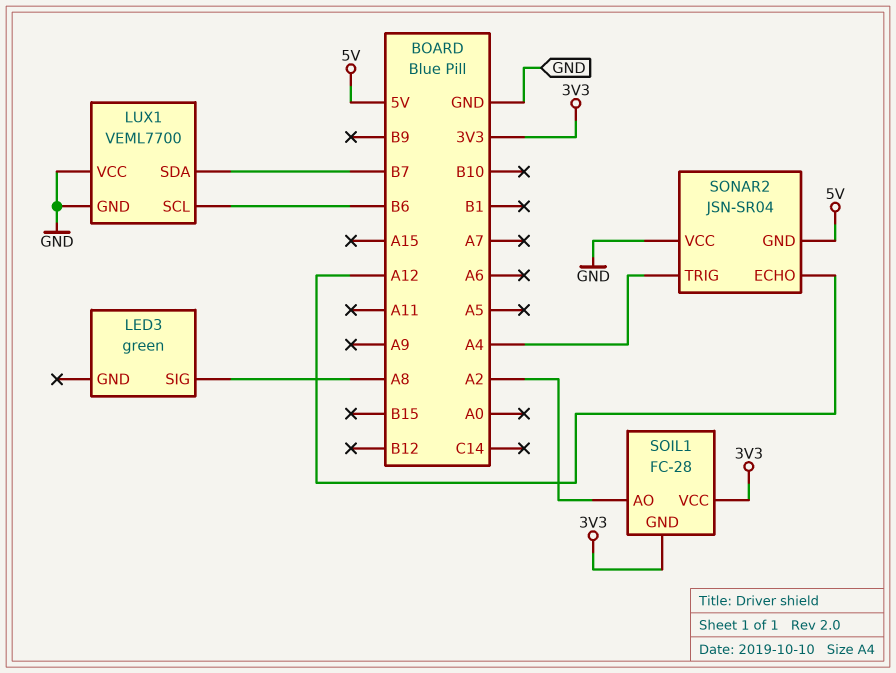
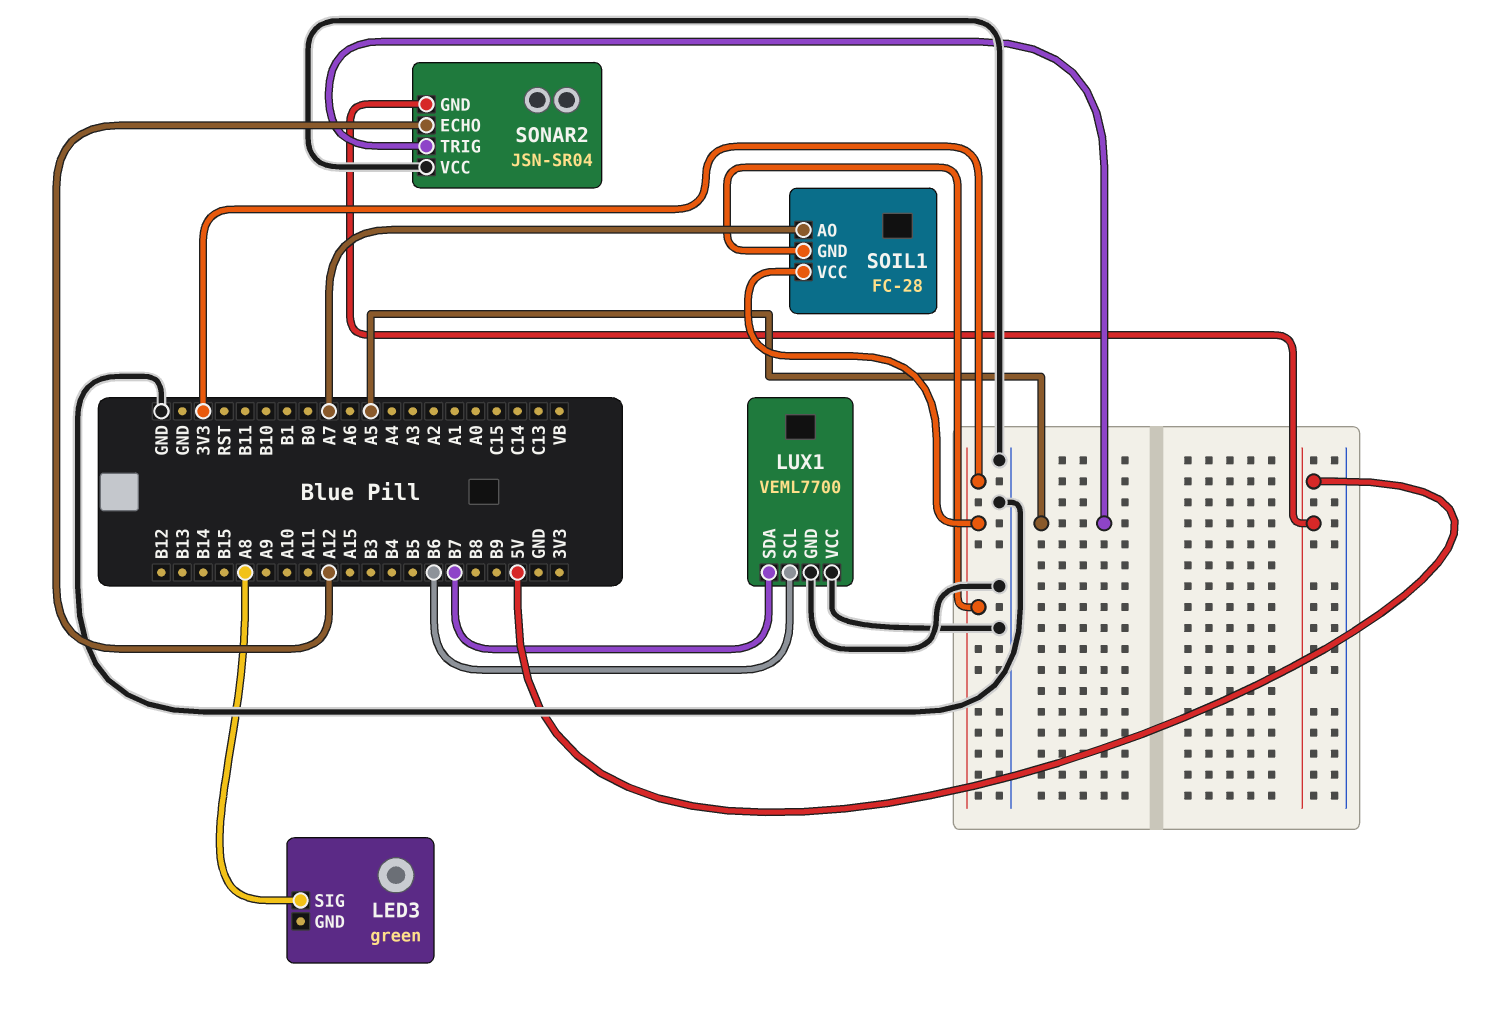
SOIL1 pin AO: A2 -> A7
SONAR2 pin TRIG: A4 -> A5

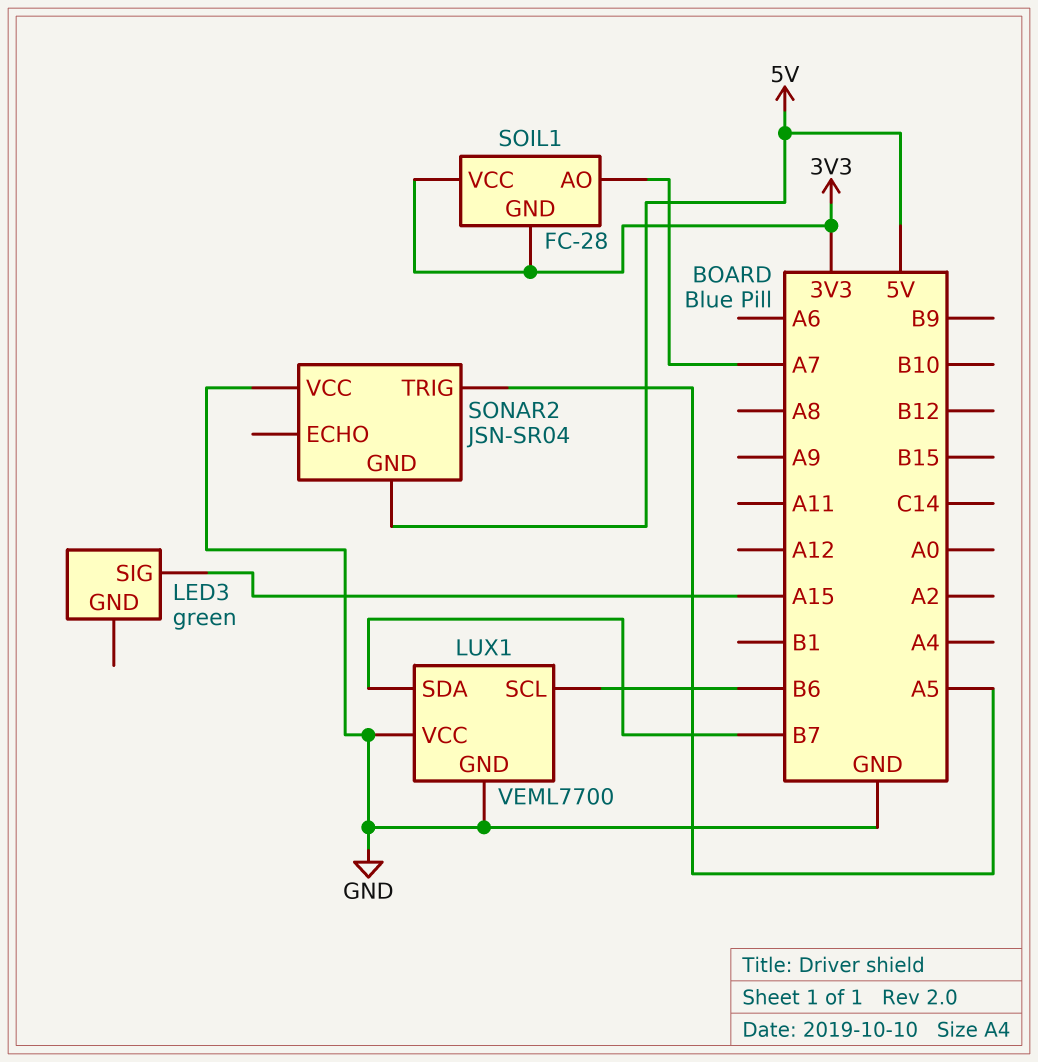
LED3 pin SIG: A8 -> A15
SONAR2 pin ECHO: A12 -> none

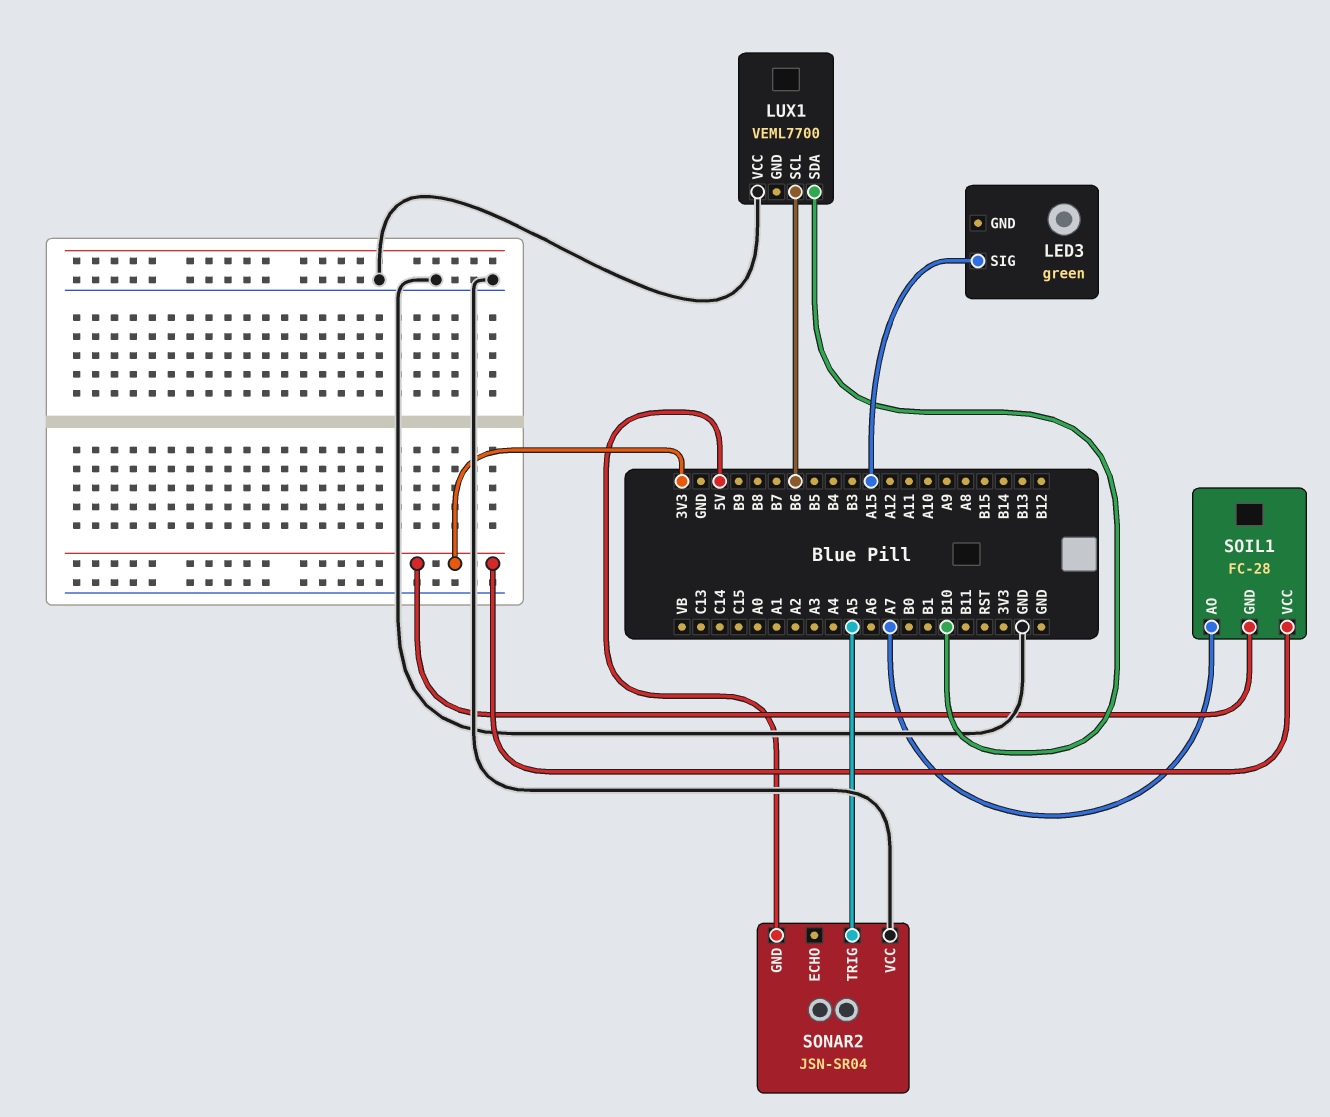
LUX1 pin GND: GND -> none
LUX1 pin SDA: B7 -> B10

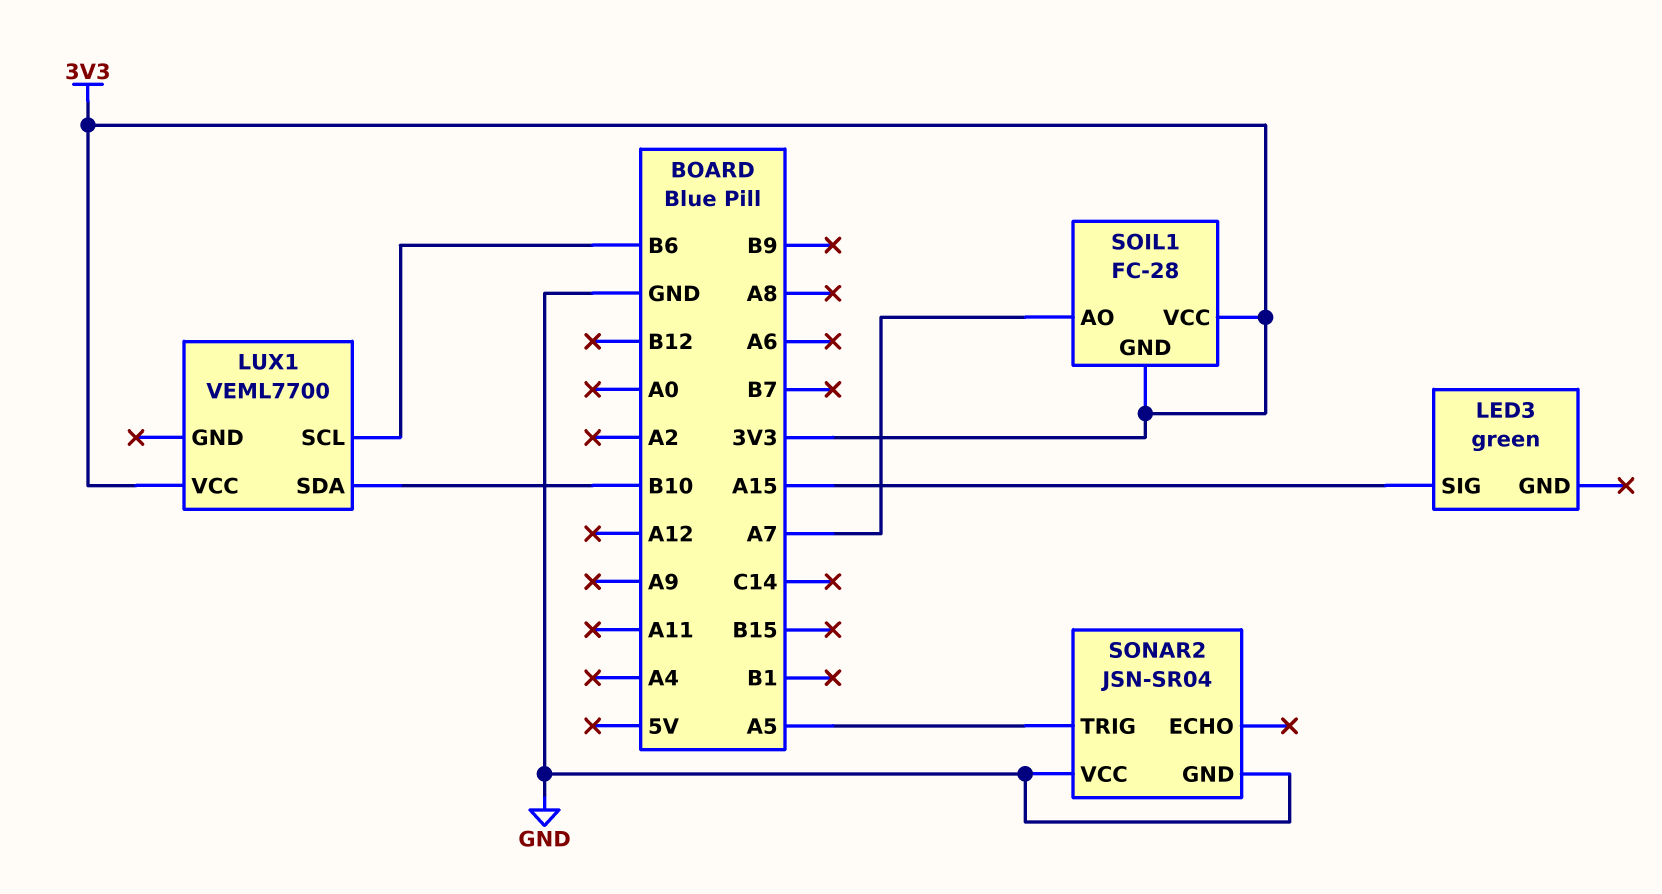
LUX1 pin VCC: GND -> 3V3
SONAR2 pin GND: 5V -> GND

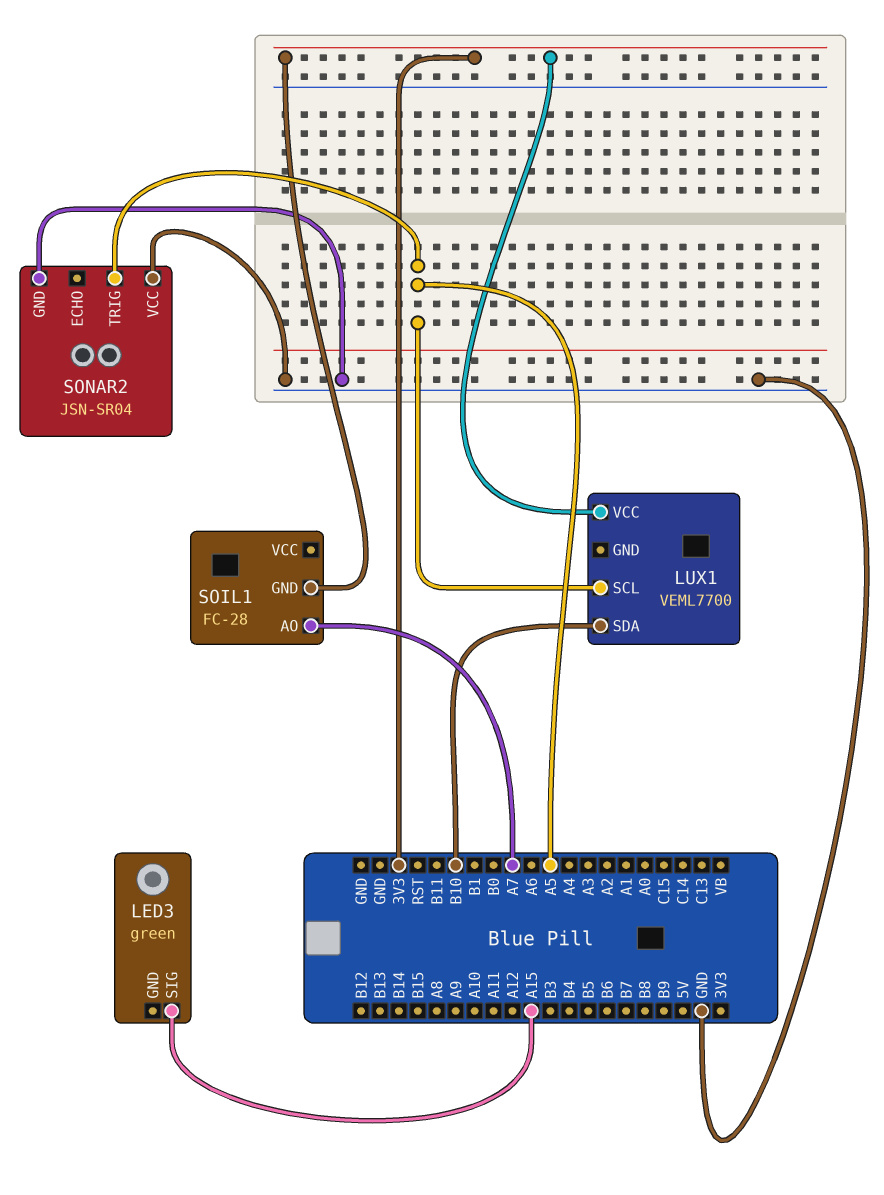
LUX1 pin SCL: B6 -> A5
SOIL1 pin VCC: 3V3 -> none

